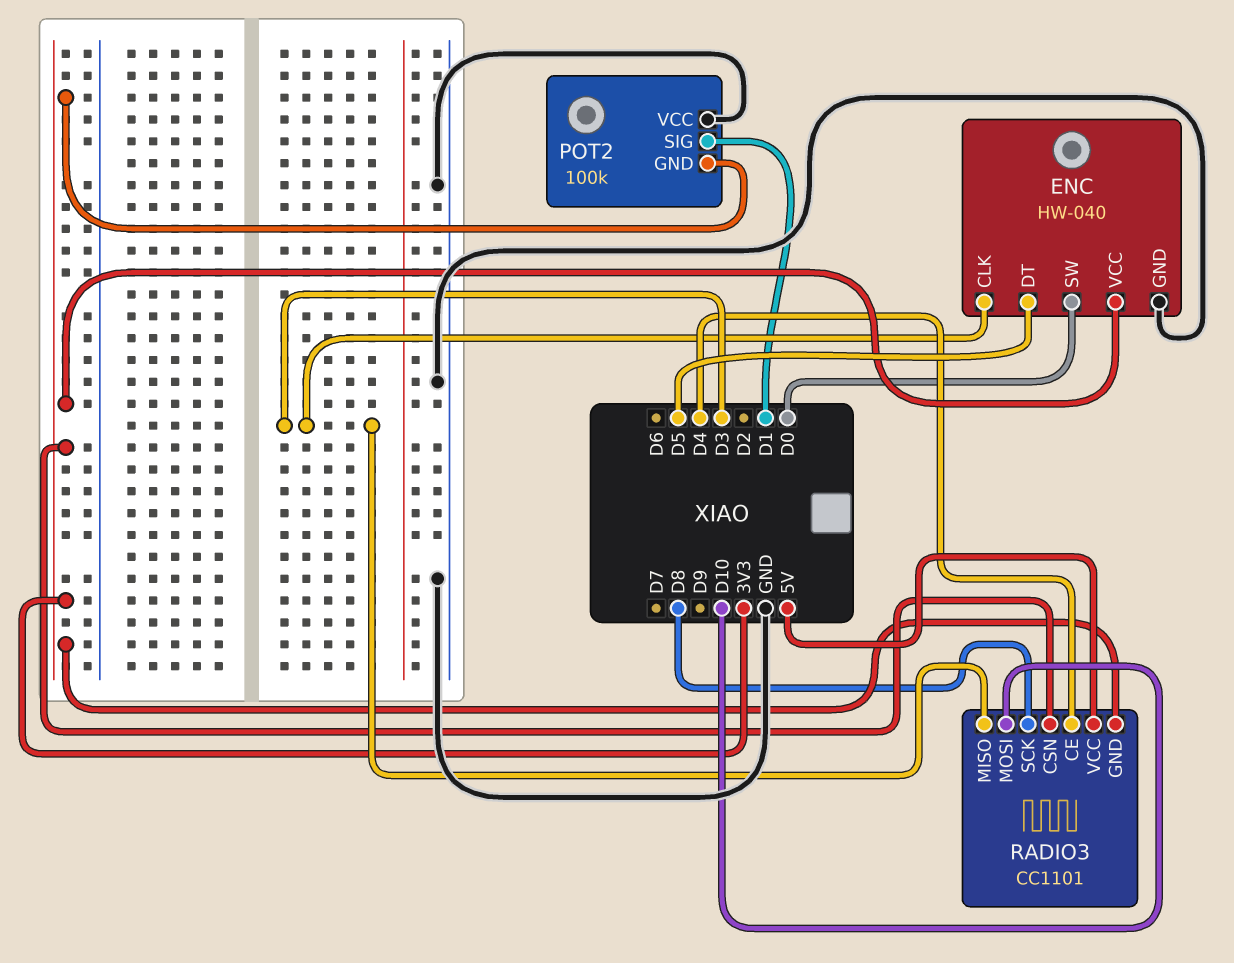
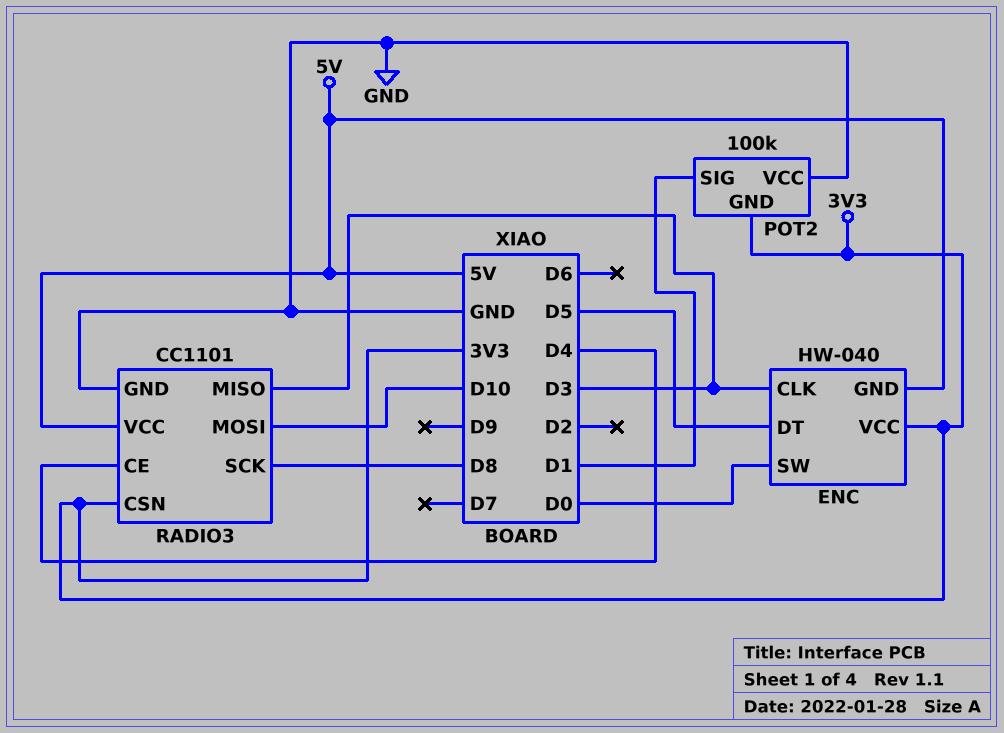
ENC pin GND: GND -> 5V
RADIO3 pin GND: 3V3 -> GND

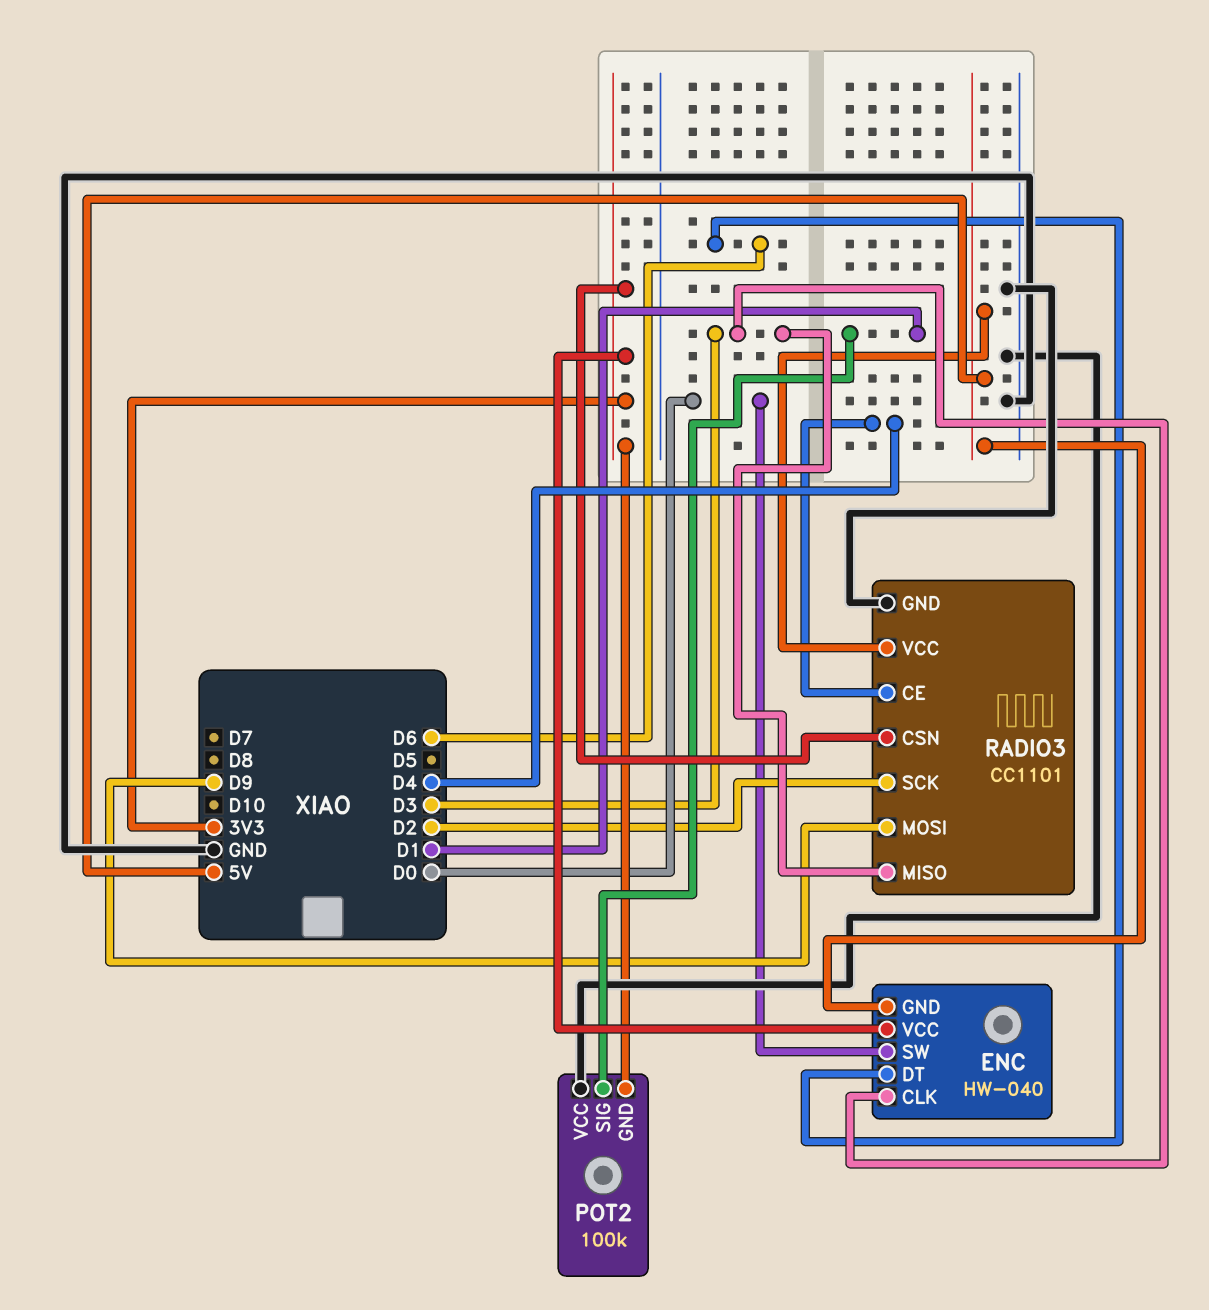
ENC pin DT: D5 -> D6
RADIO3 pin MOSI: D10 -> D9
RADIO3 pin SCK: D8 -> D2

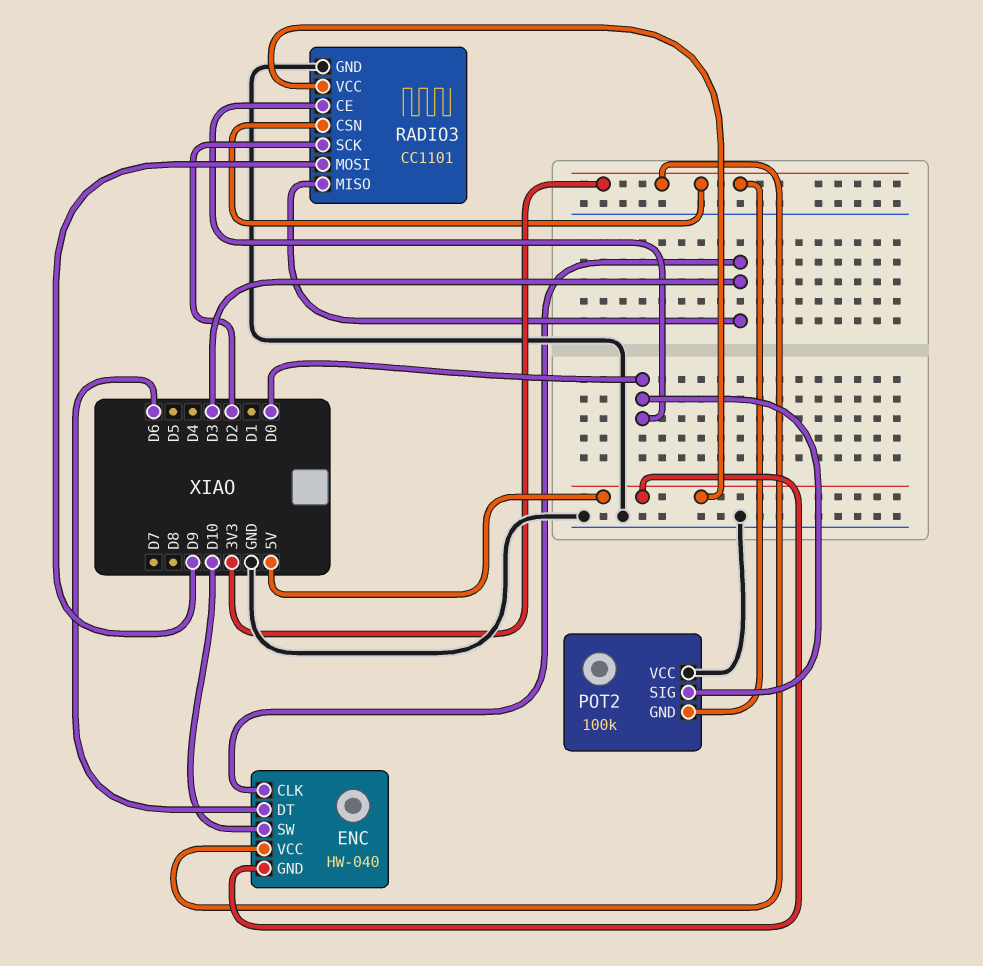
ENC pin SW: D0 -> D10
POT2 pin SIG: D1 -> D0
RADIO3 pin CE: D4 -> D0

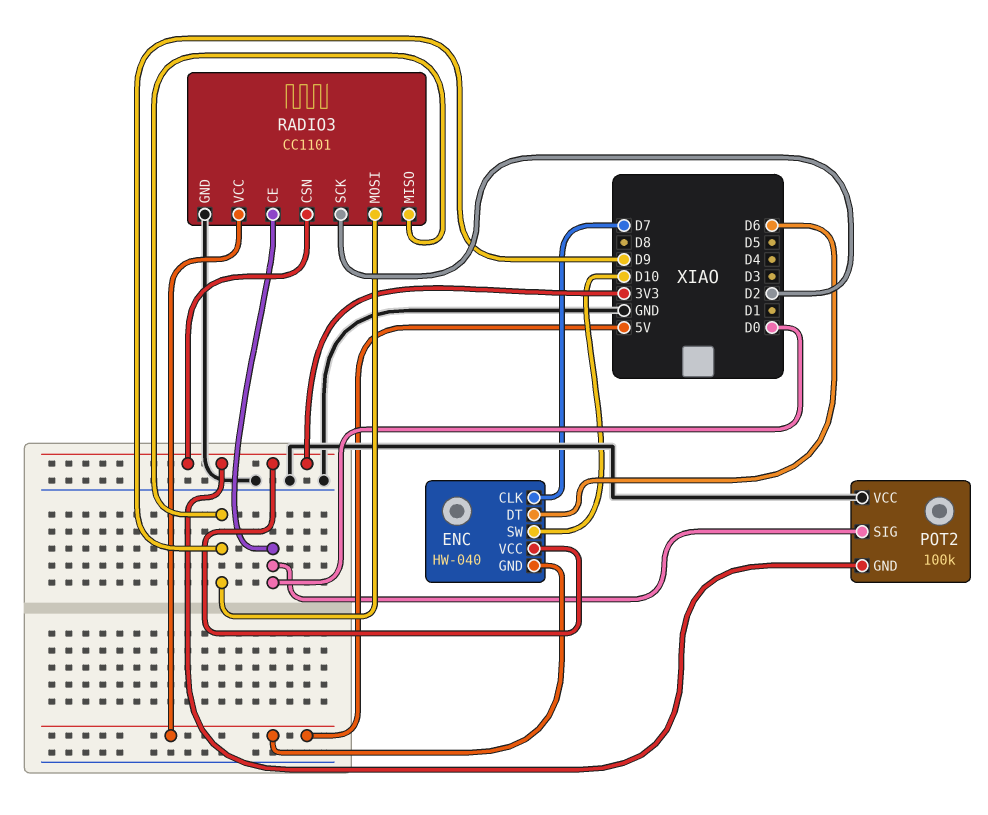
ENC pin CLK: D3 -> D7
RADIO3 pin MISO: D3 -> D9

